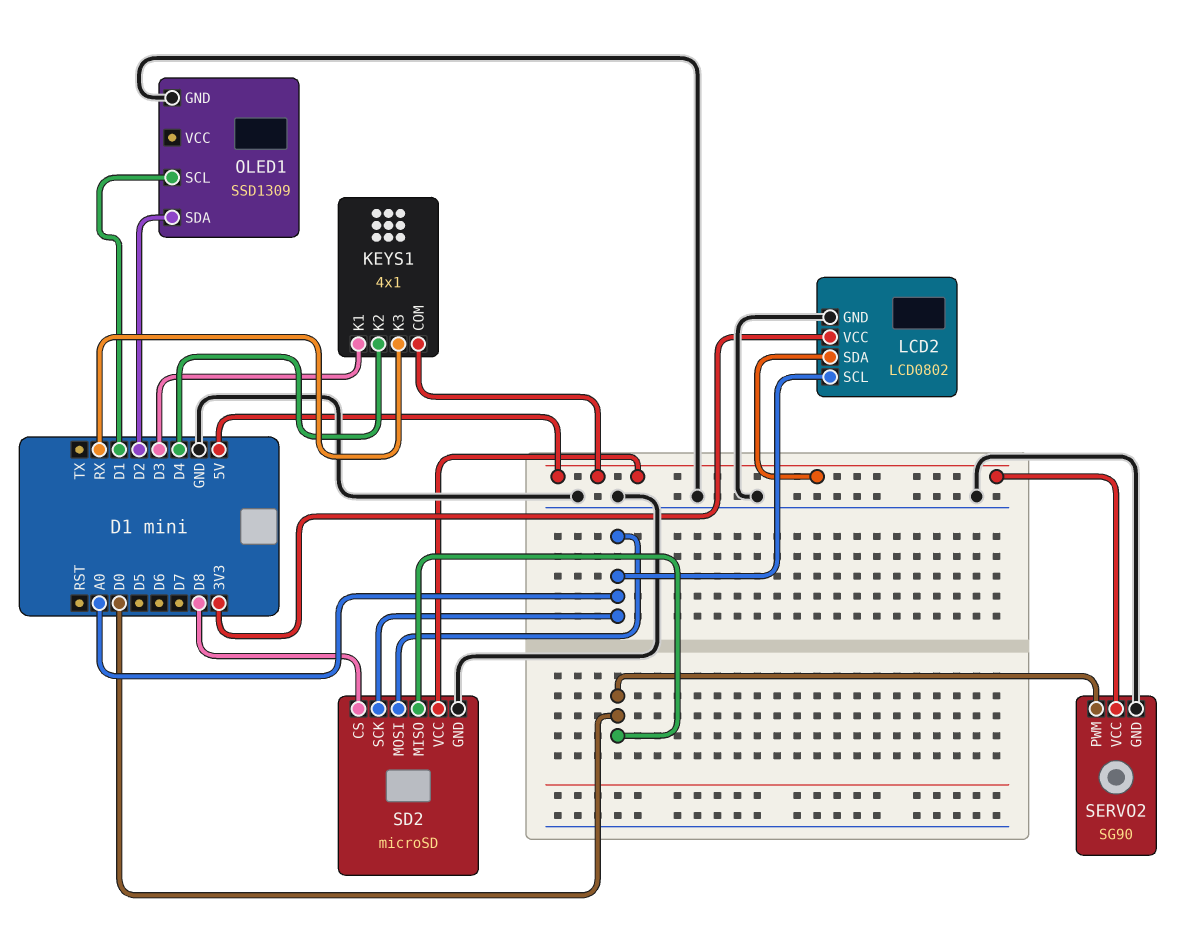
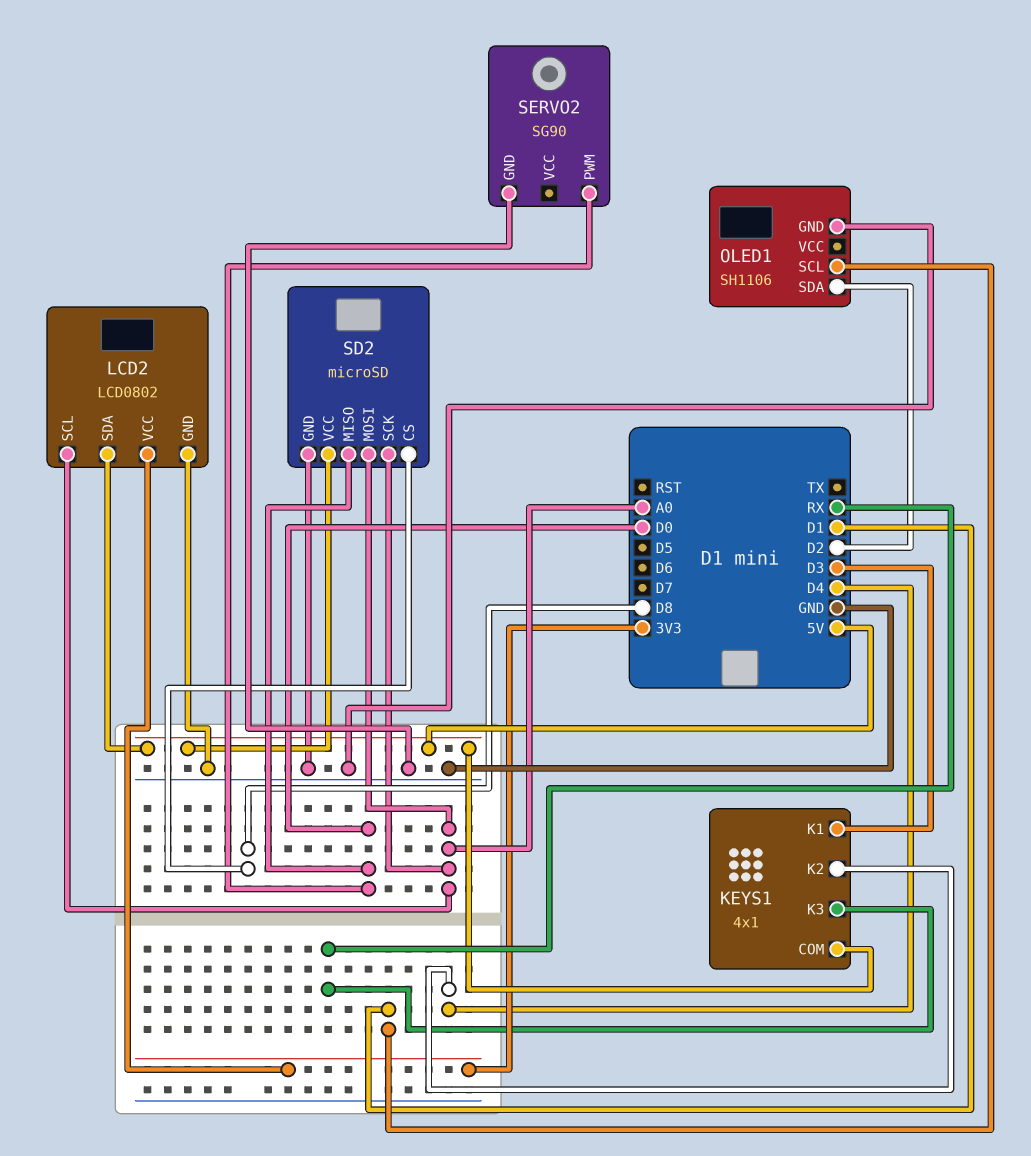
OLED1: SSD1309 -> SH1106
SERVO2 pin VCC: 5V -> none

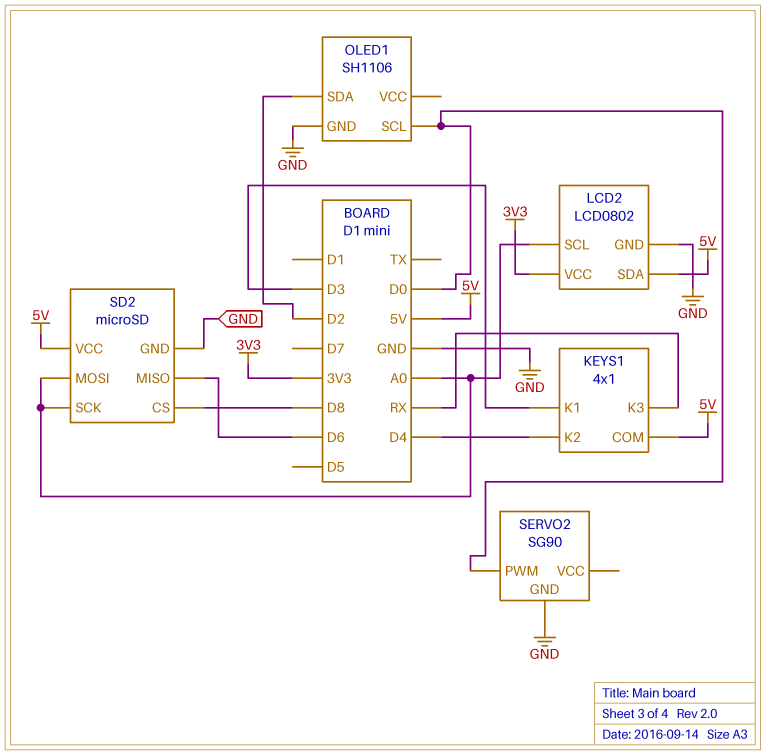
OLED1 pin SCL: D1 -> D0
SD2 pin MISO: D0 -> D6

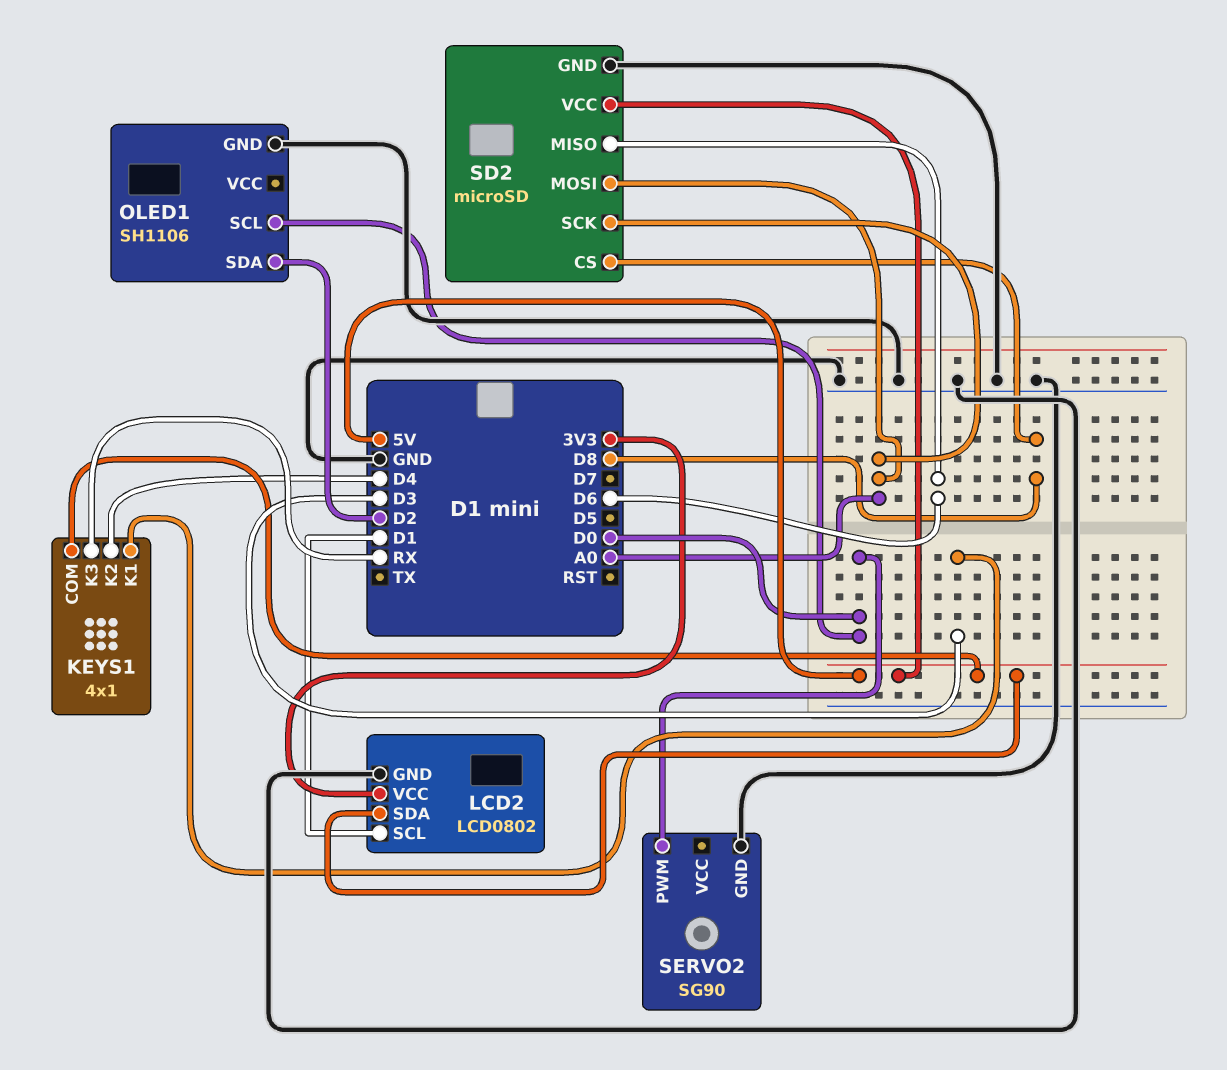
LCD2 pin SCL: A0 -> D1

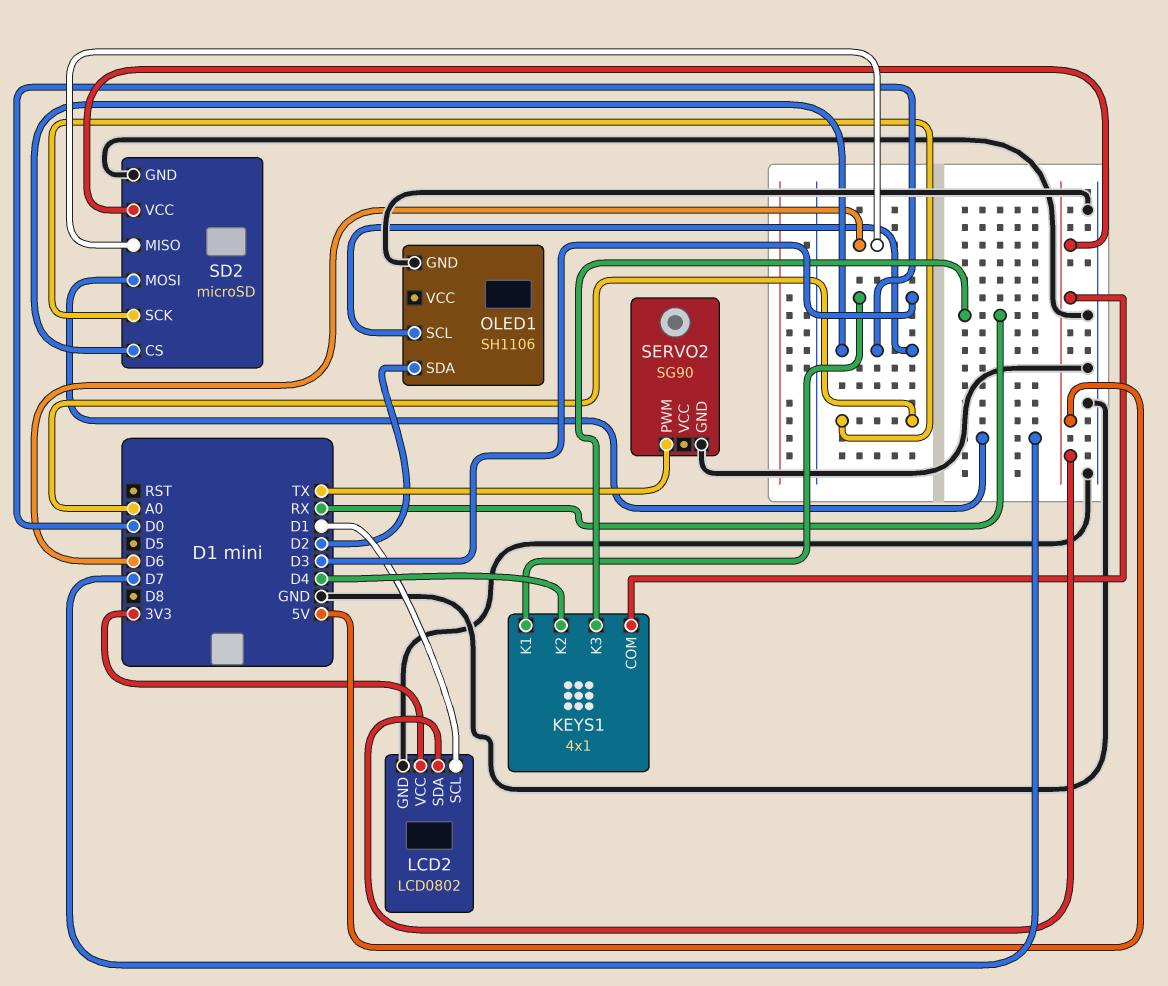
SD2 pin CS: D8 -> D0
SD2 pin MOSI: A0 -> D7
SERVO2 pin PWM: D0 -> TX

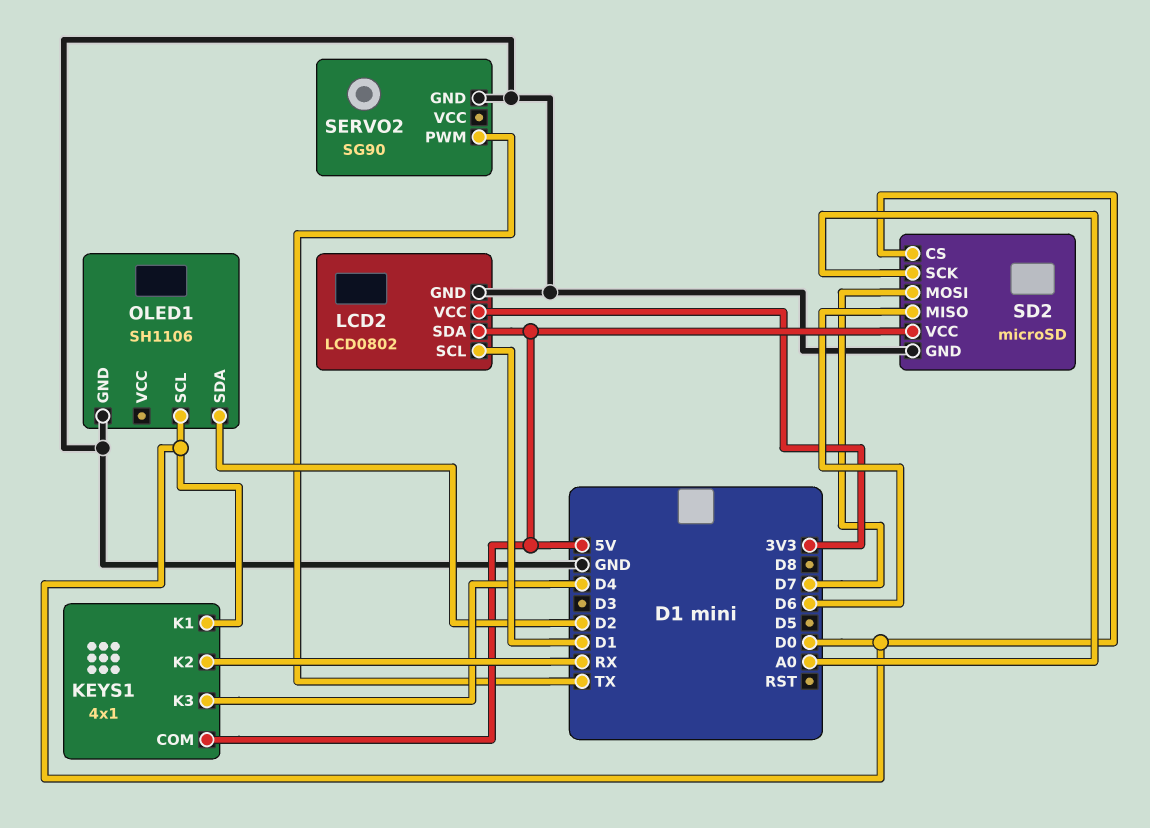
KEYS1 pin K1: D3 -> D0
KEYS1 pin K2: D4 -> RX
KEYS1 pin K3: RX -> D4

